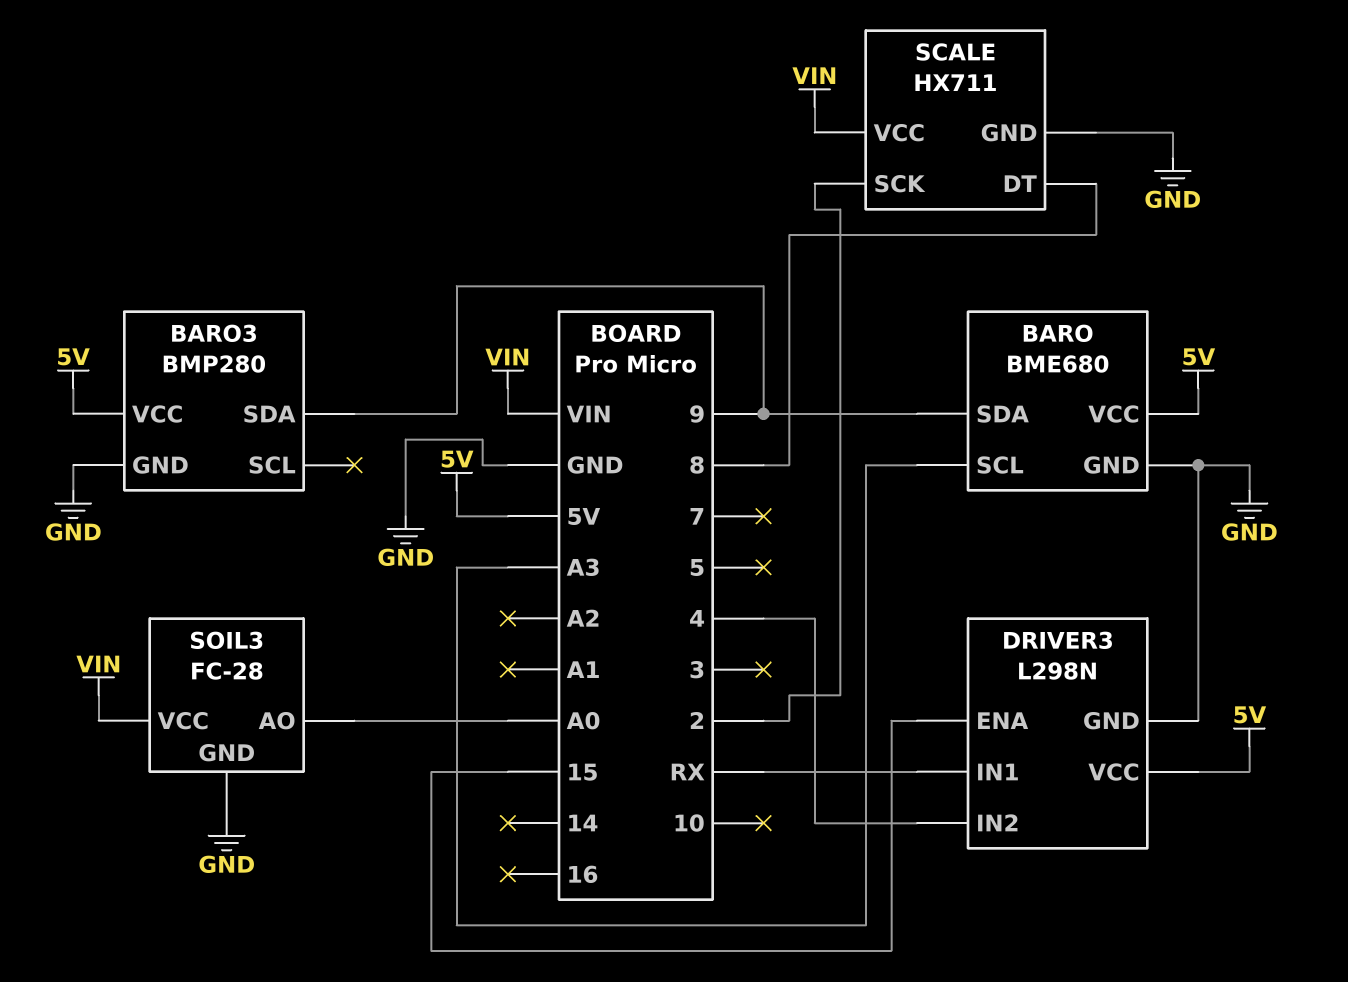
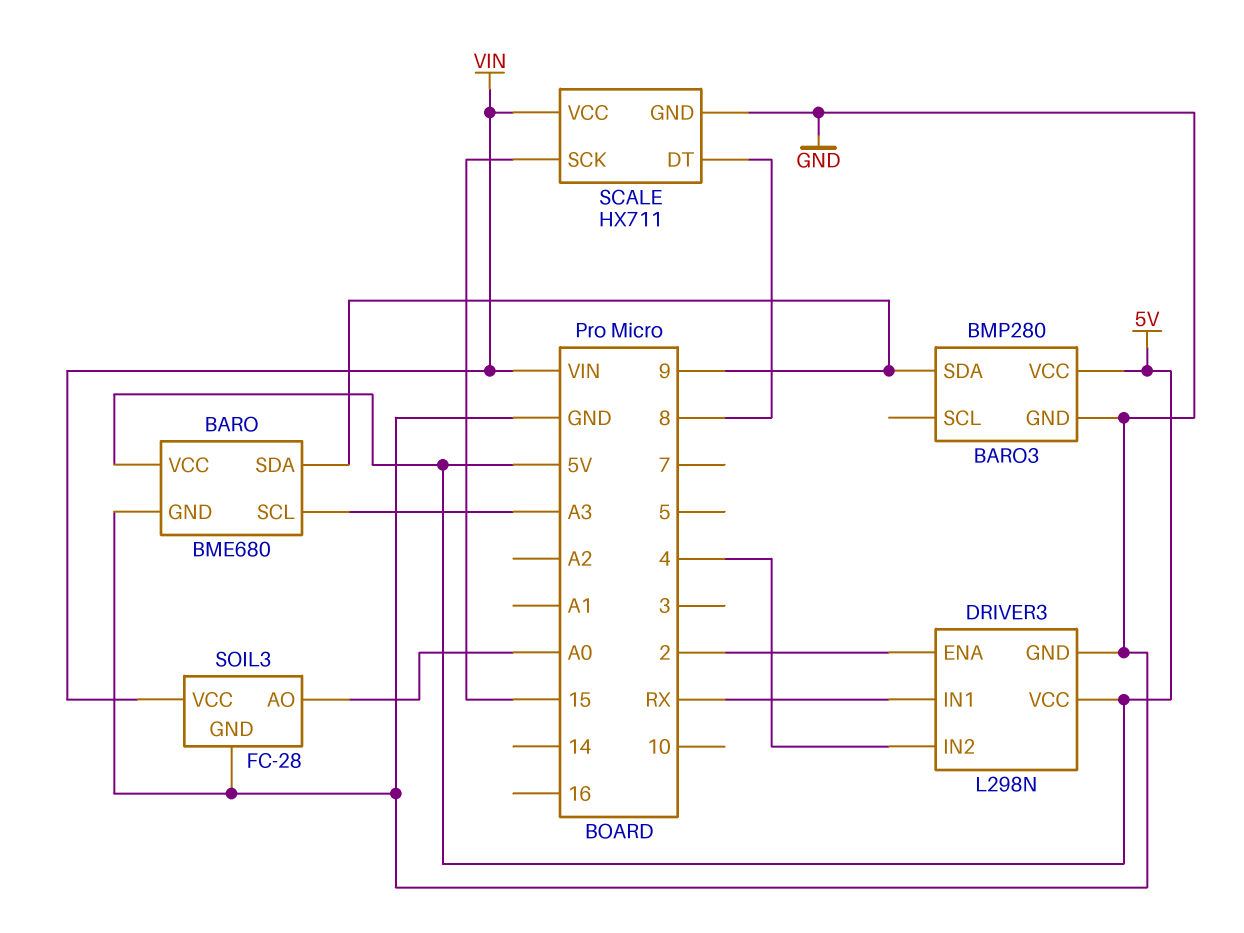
DRIVER3 pin ENA: 15 -> 2
SCALE pin SCK: 2 -> 15

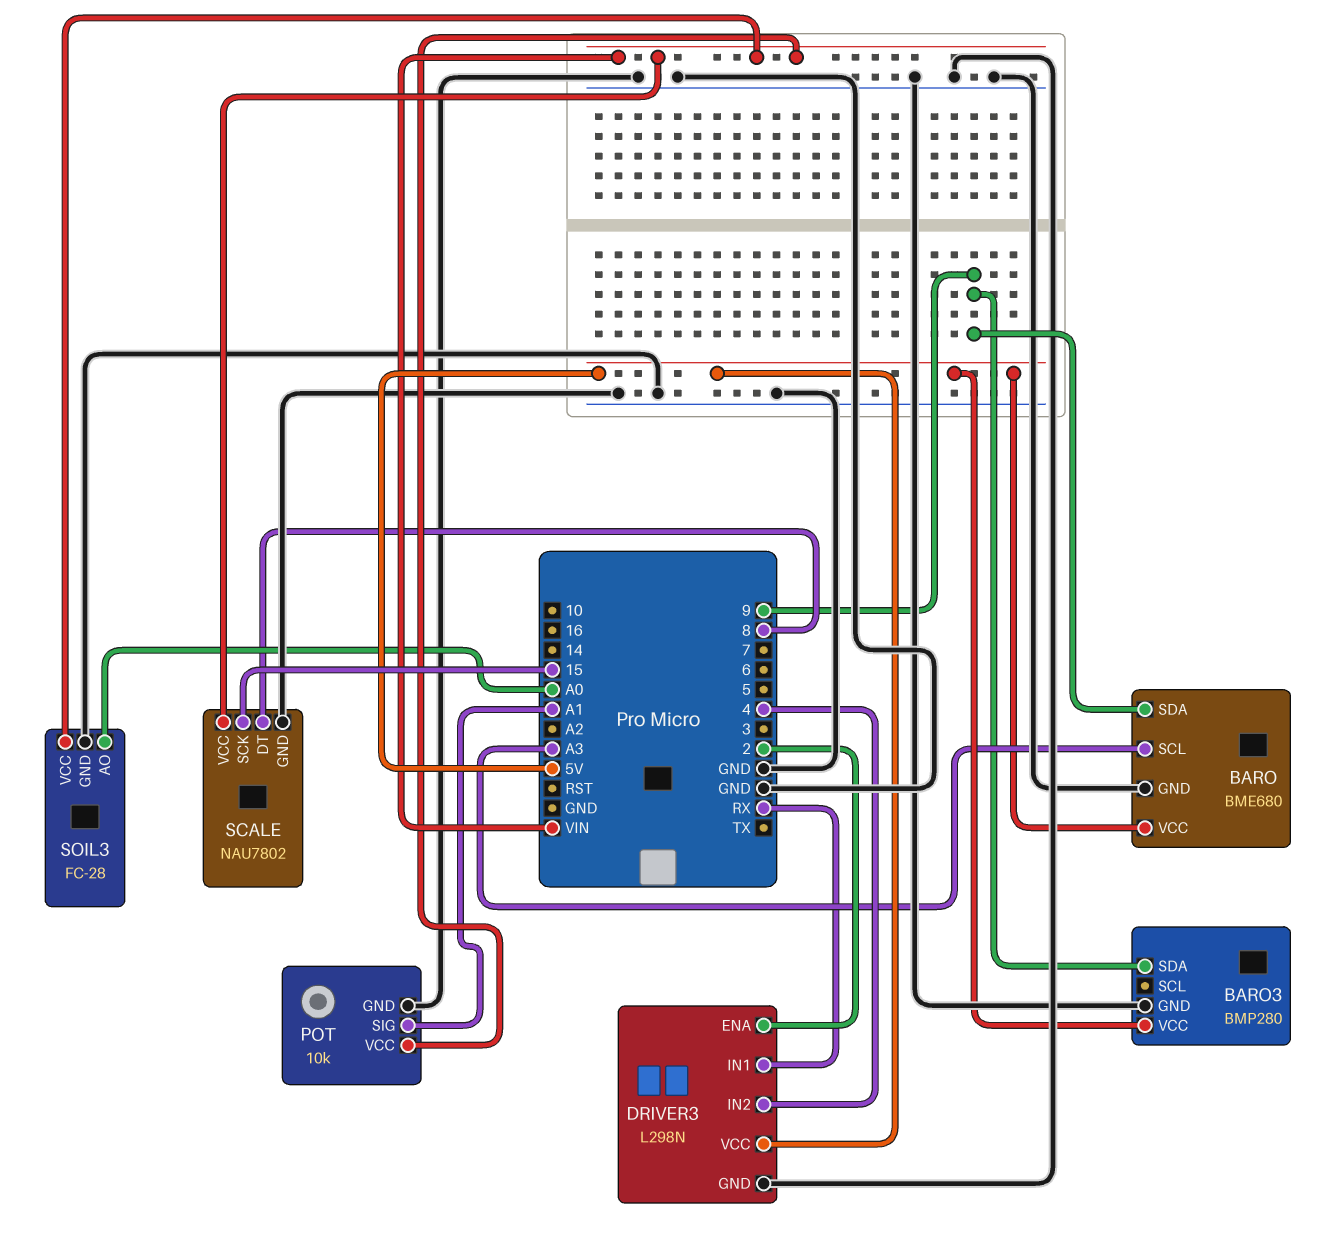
POT: none -> 10k
POT pin GND: none -> GND
POT pin SIG: none -> A1
POT pin VCC: none -> VIN
SCALE: HX711 -> NAU7802

